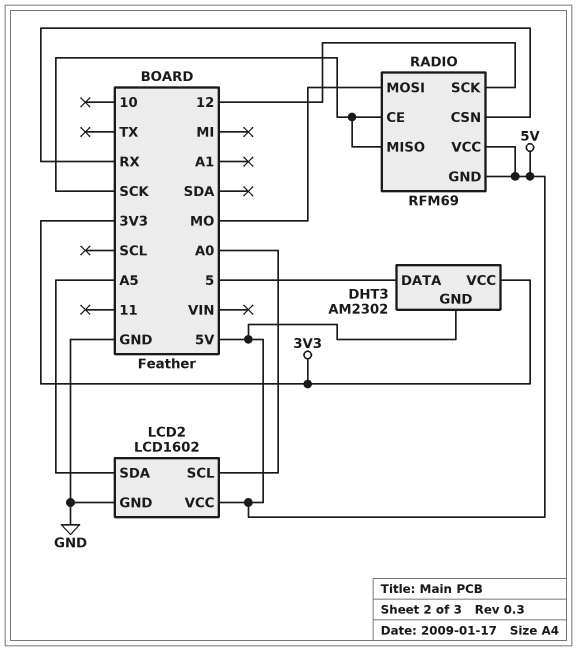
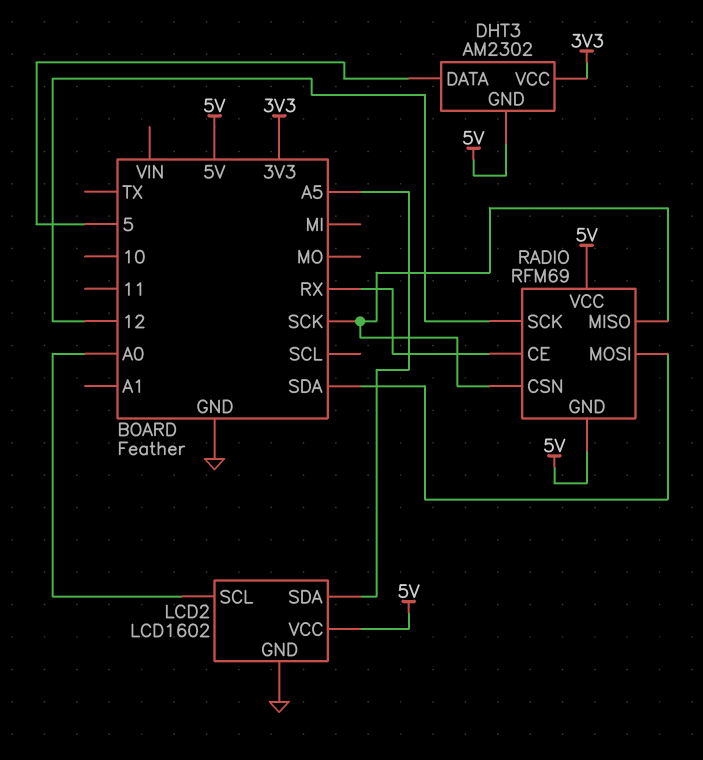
RADIO pin CE: SCK -> RX
RADIO pin CSN: RX -> SCK
RADIO pin MOSI: MO -> SDA

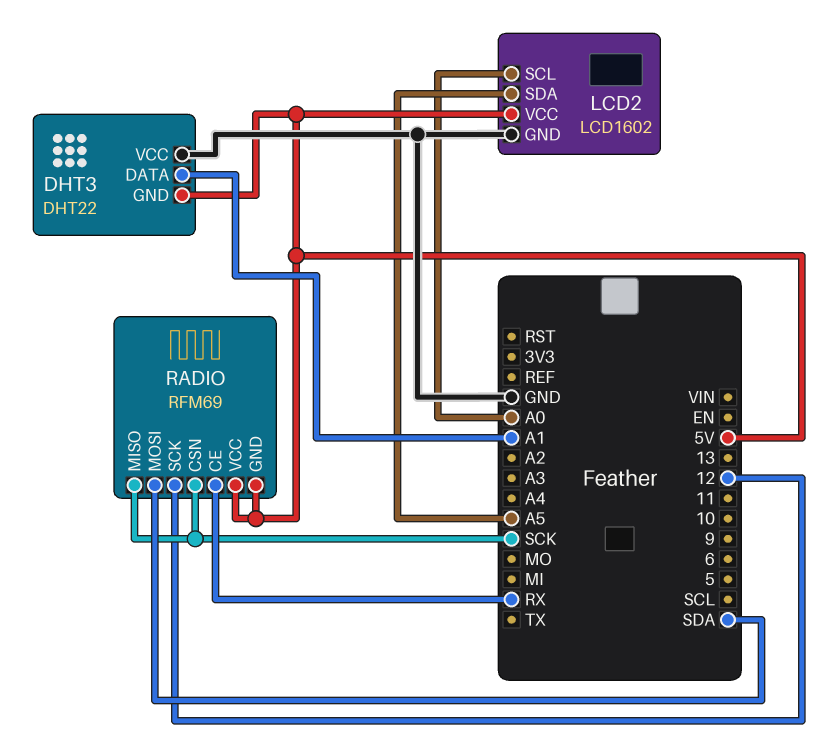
DHT3: AM2302 -> DHT22
DHT3 pin DATA: 5 -> A1
DHT3 pin VCC: 3V3 -> GND

